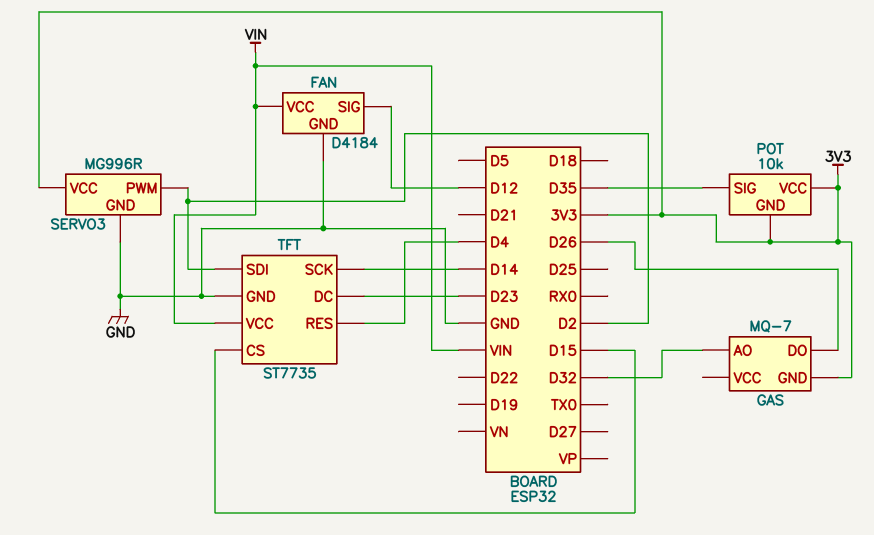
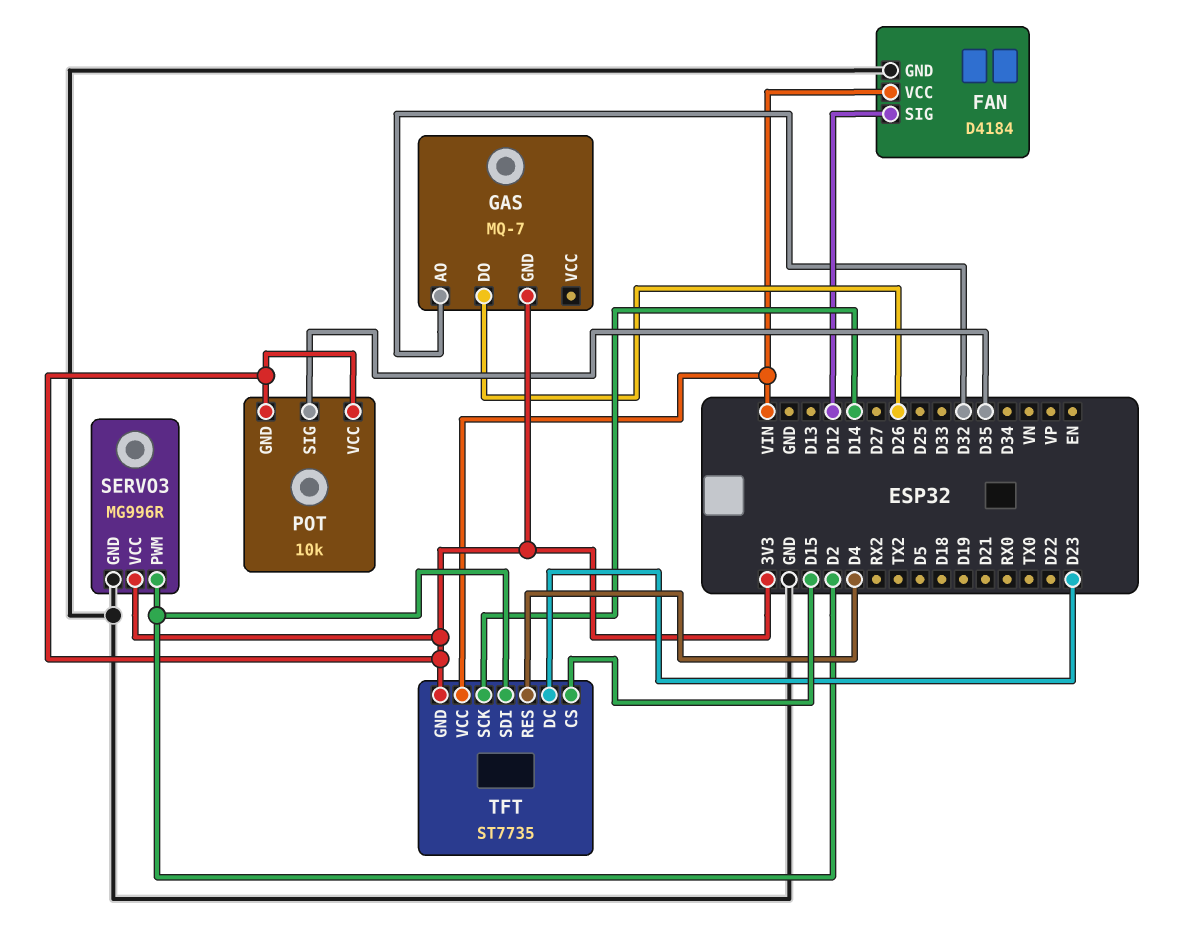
TFT pin GND: GND -> 3V3

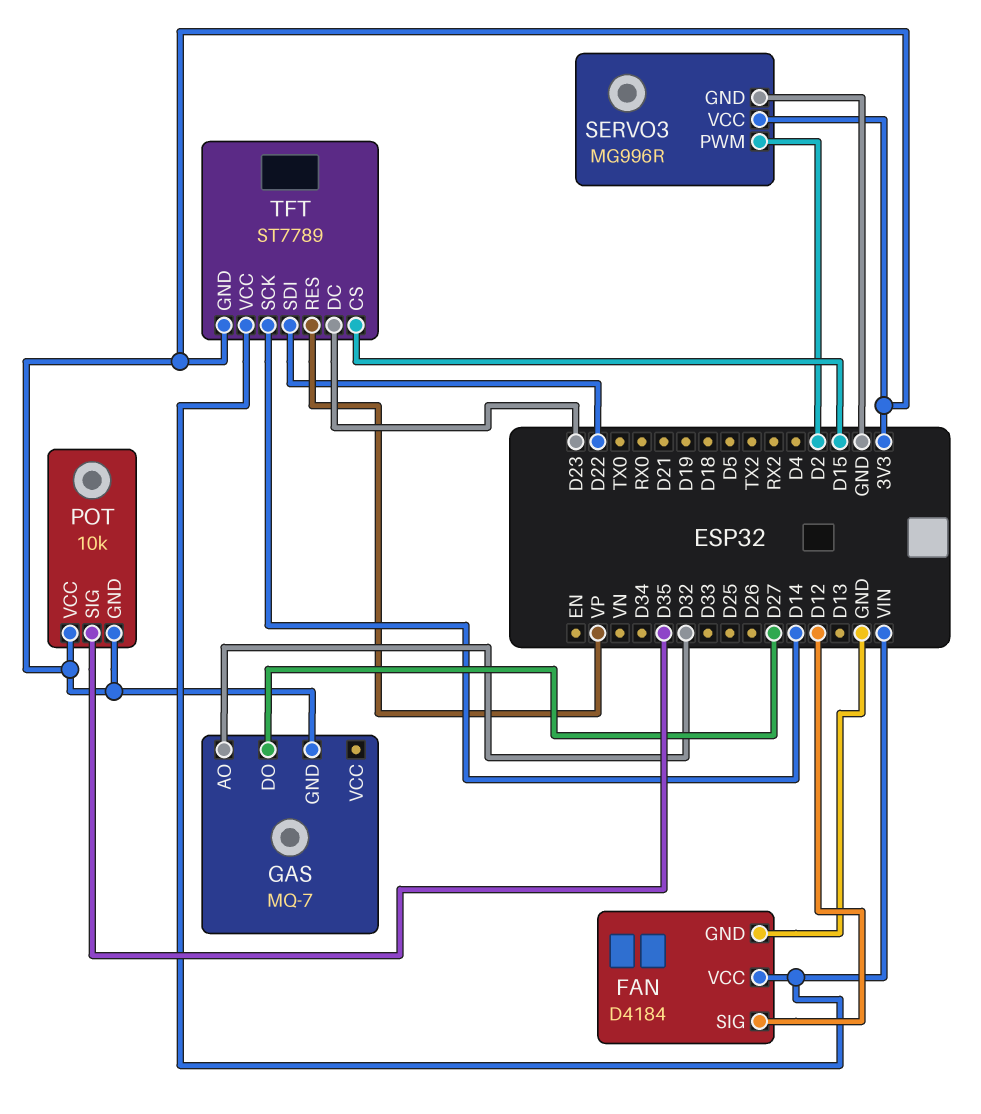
GAS pin DO: D26 -> D27
TFT: ST7735 -> ST7789
TFT pin RES: D4 -> VP
TFT pin SDI: D2 -> D22

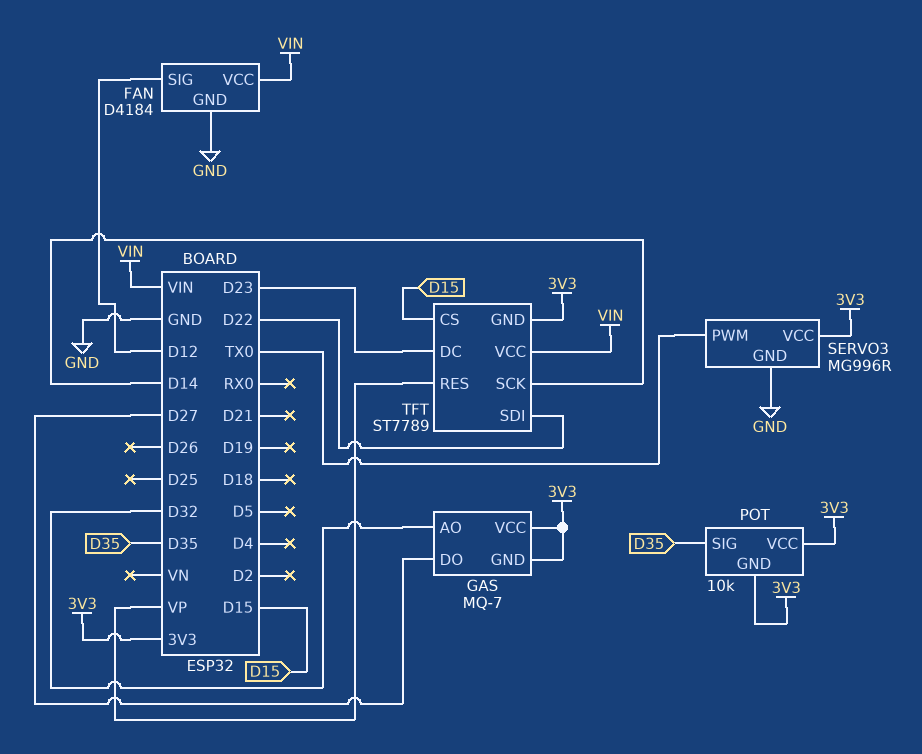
GAS pin VCC: none -> 3V3
SERVO3 pin PWM: D2 -> TX0

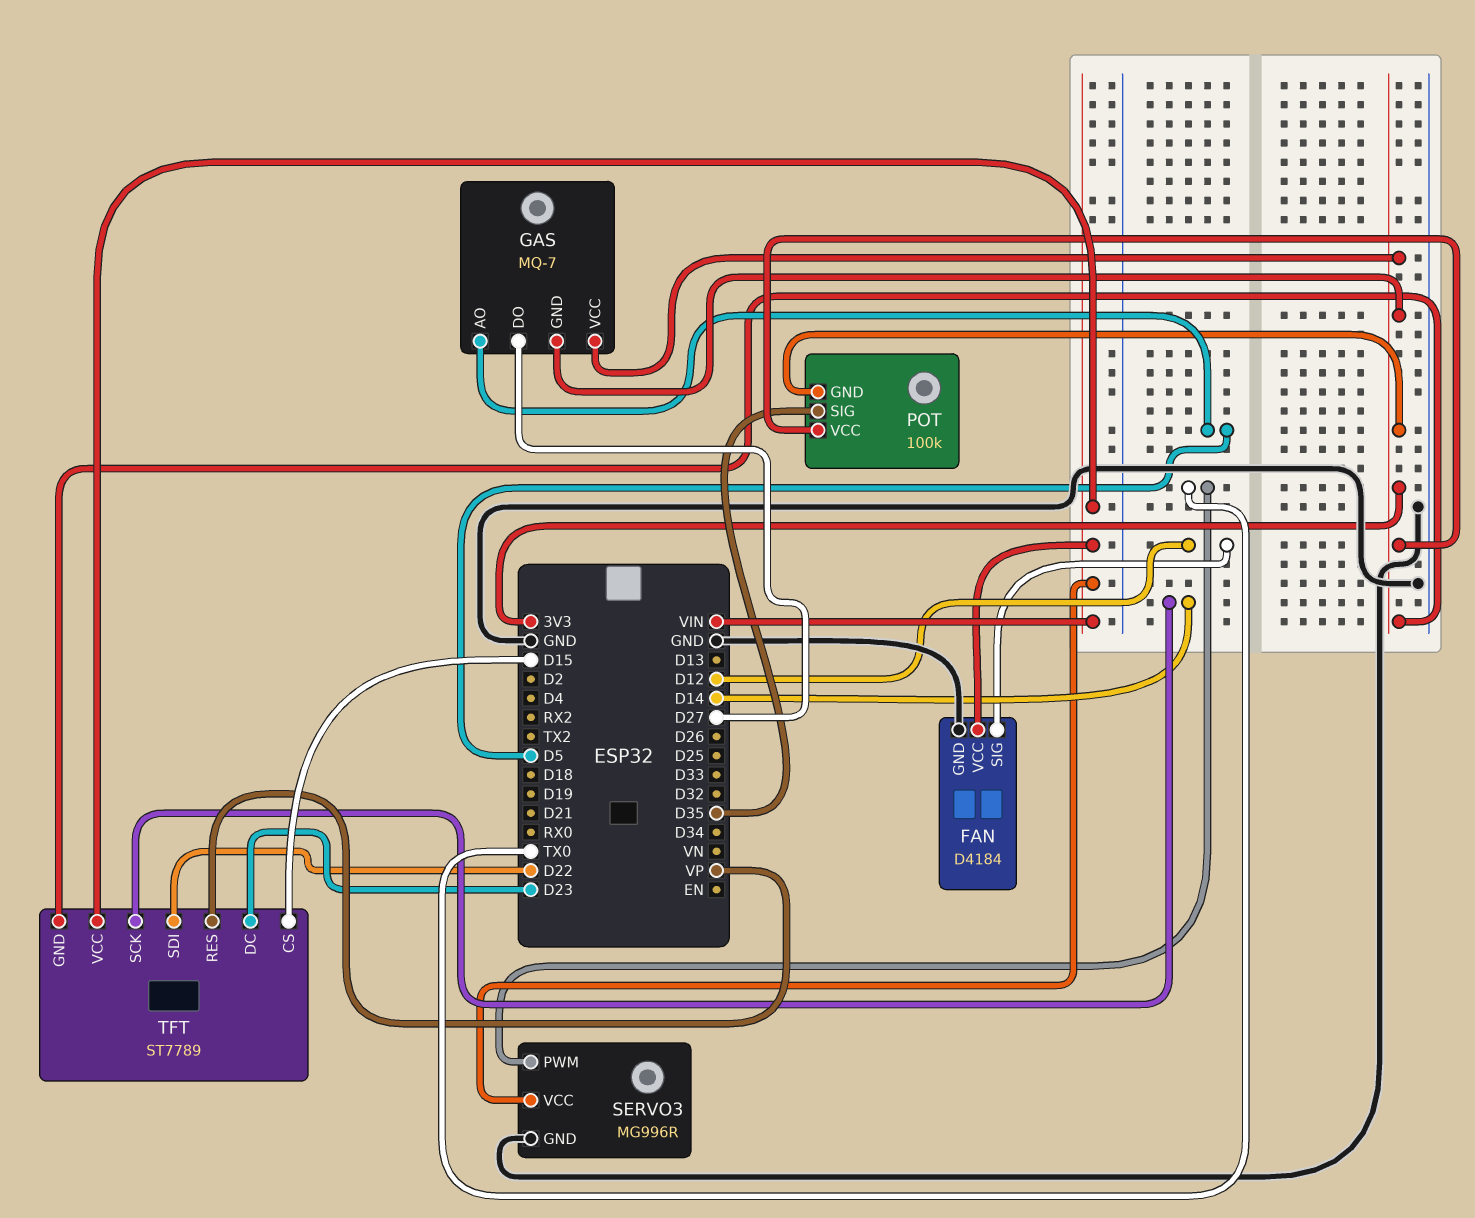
GAS pin AO: D32 -> D5
POT: 10k -> 100k
SERVO3 pin VCC: 3V3 -> VIN

